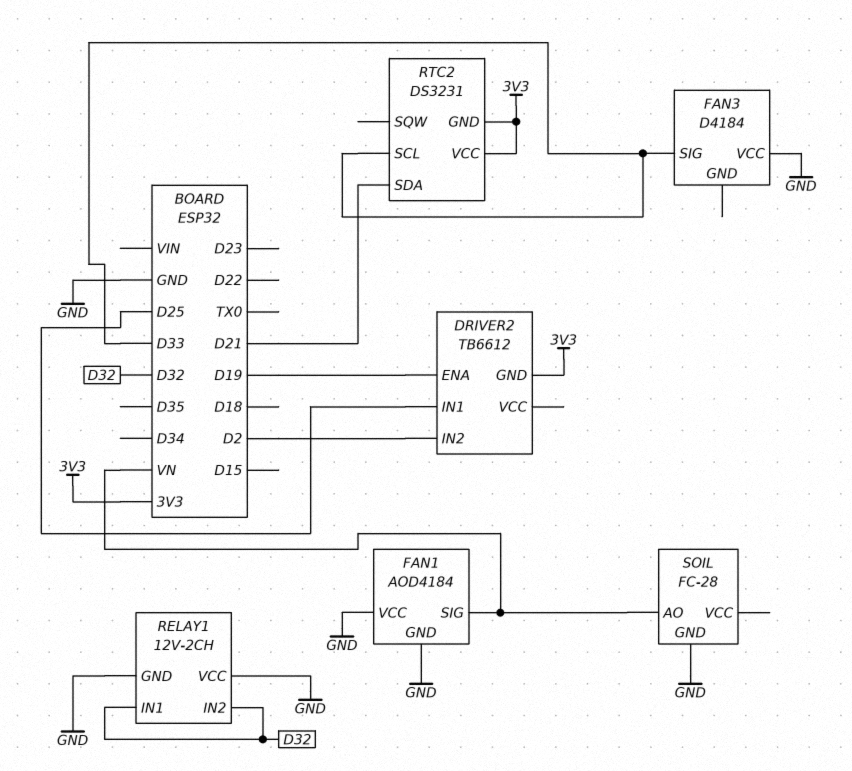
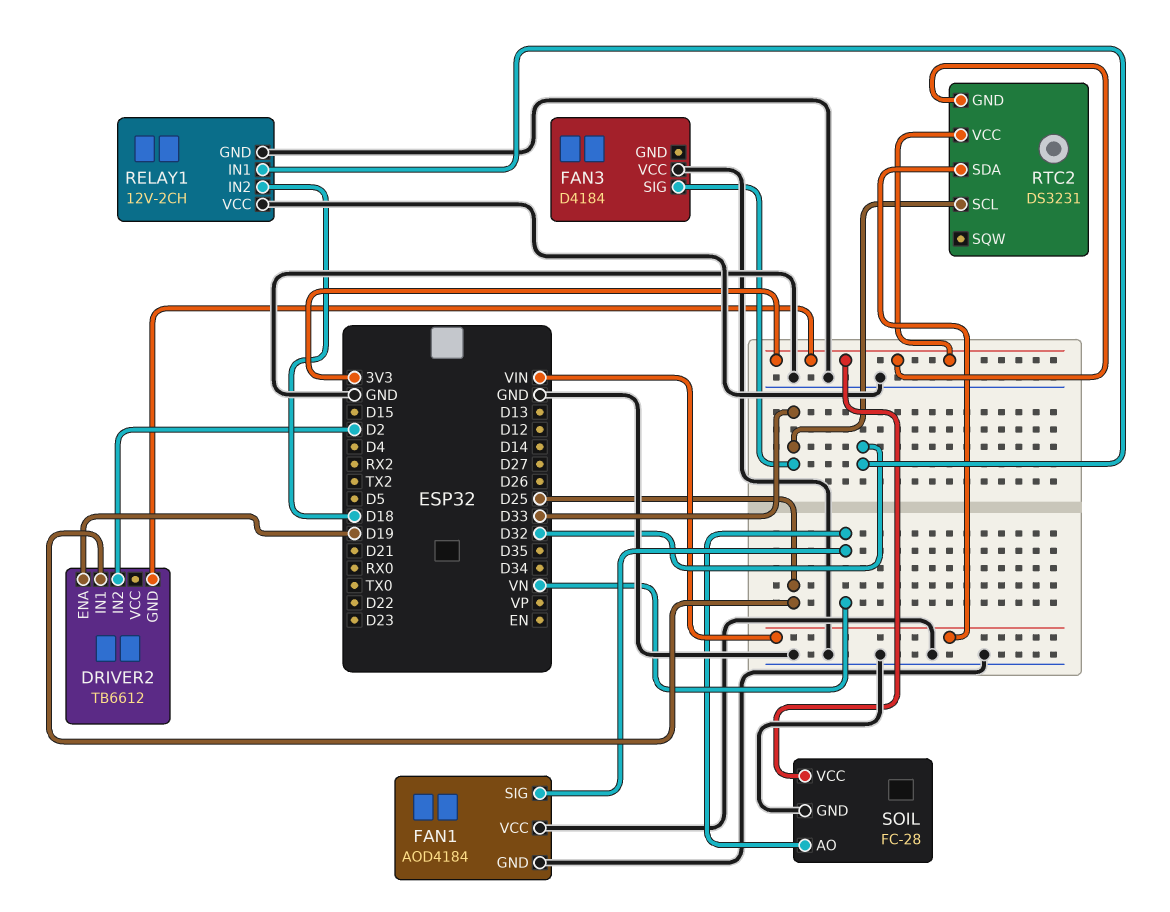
RELAY1 pin IN2: D32 -> D18
RTC2 pin SDA: D21 -> VIN
SOIL pin VCC: none -> 3V3

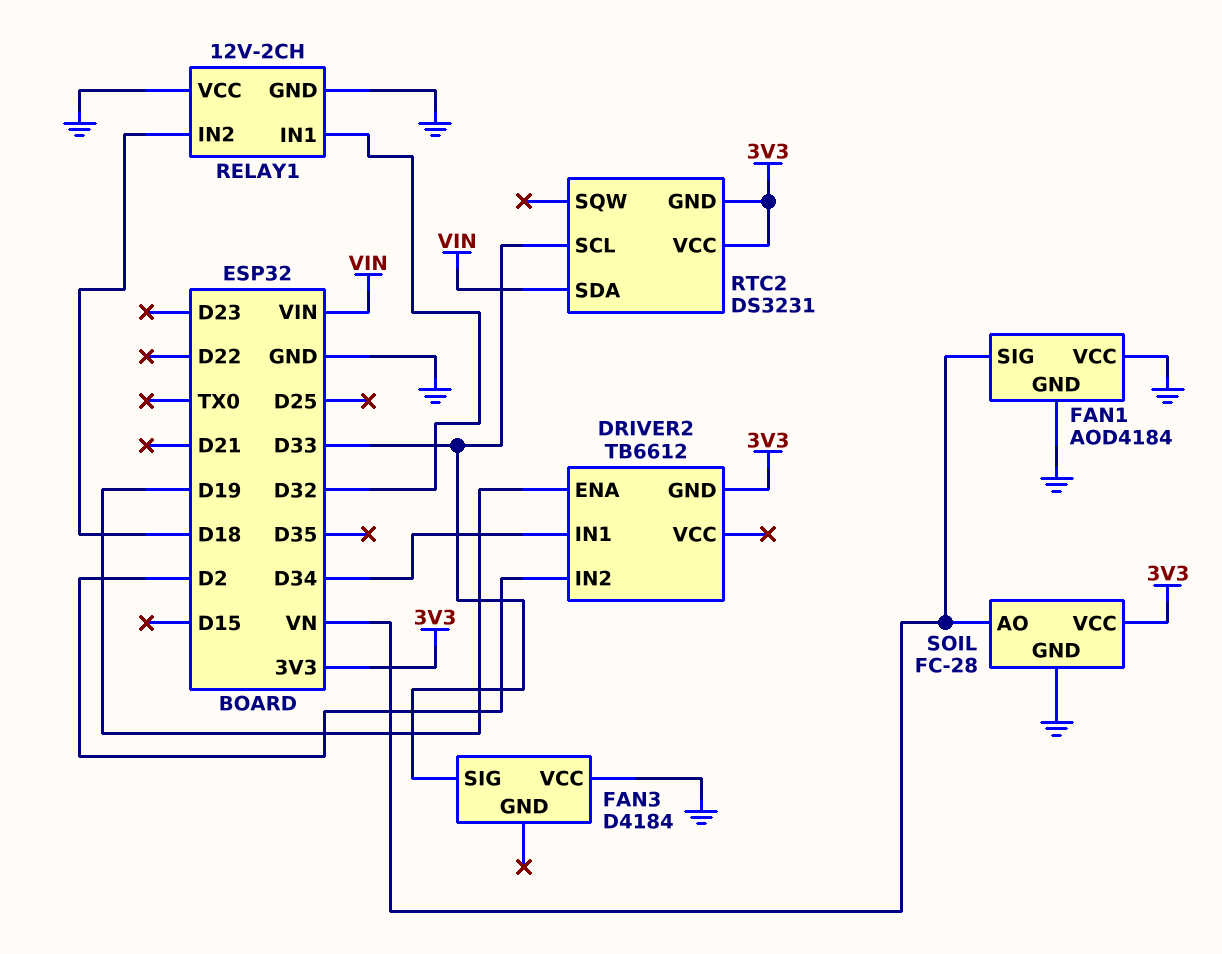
DRIVER2 pin IN1: D25 -> D34

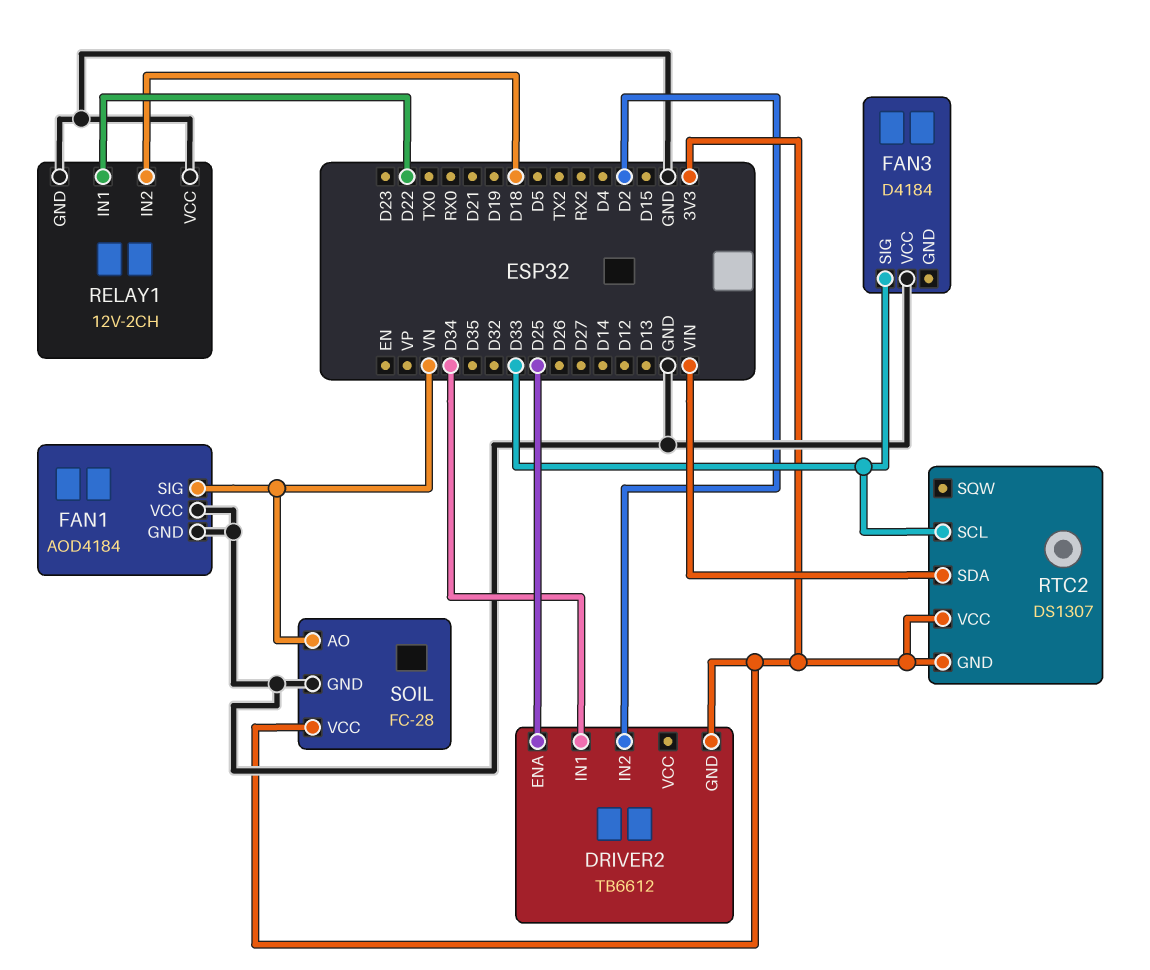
DRIVER2 pin ENA: D19 -> D25
RELAY1 pin IN1: D32 -> D22
RTC2: DS3231 -> DS1307

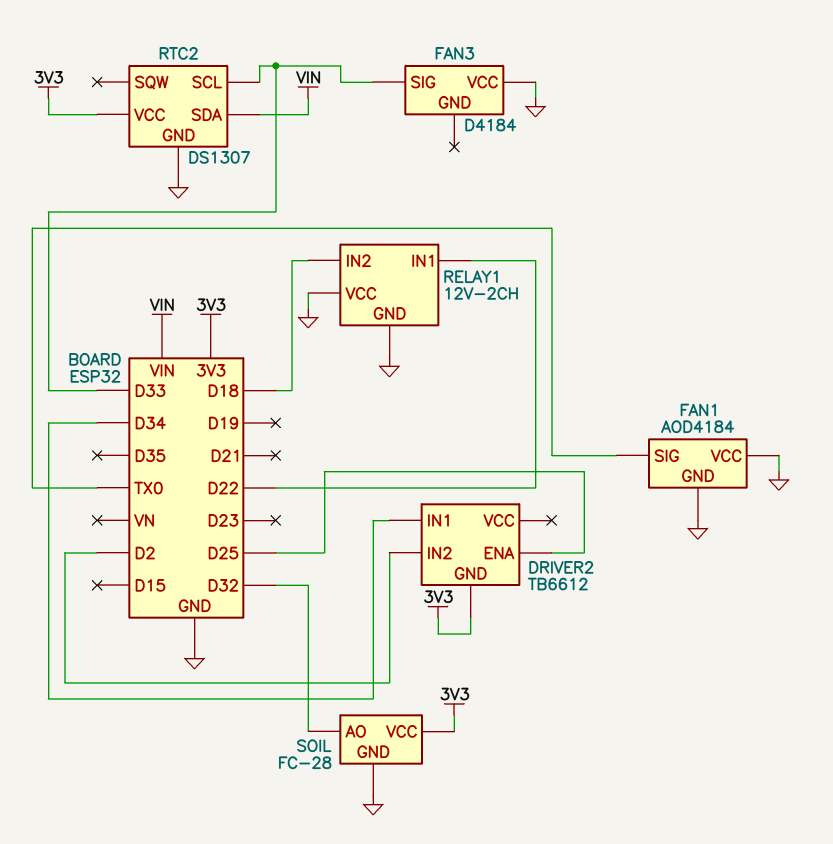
FAN1 pin SIG: VN -> TX0
RTC2 pin GND: 3V3 -> GND
SOIL pin AO: VN -> D32

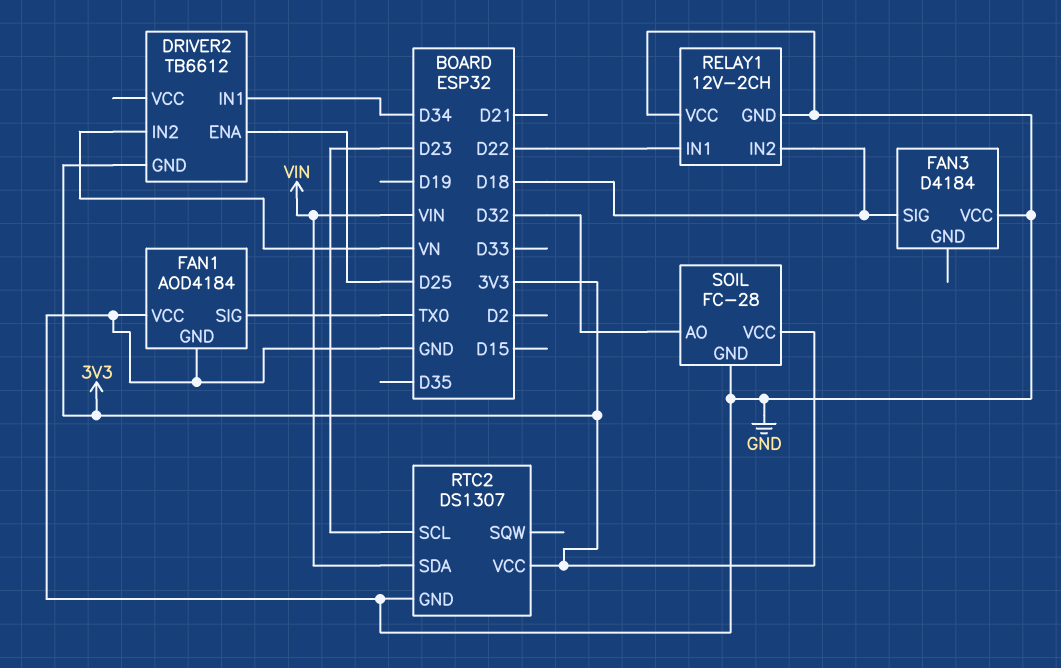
DRIVER2 pin IN2: D2 -> VN
FAN3 pin SIG: D33 -> D18
RTC2 pin SCL: D33 -> D23

